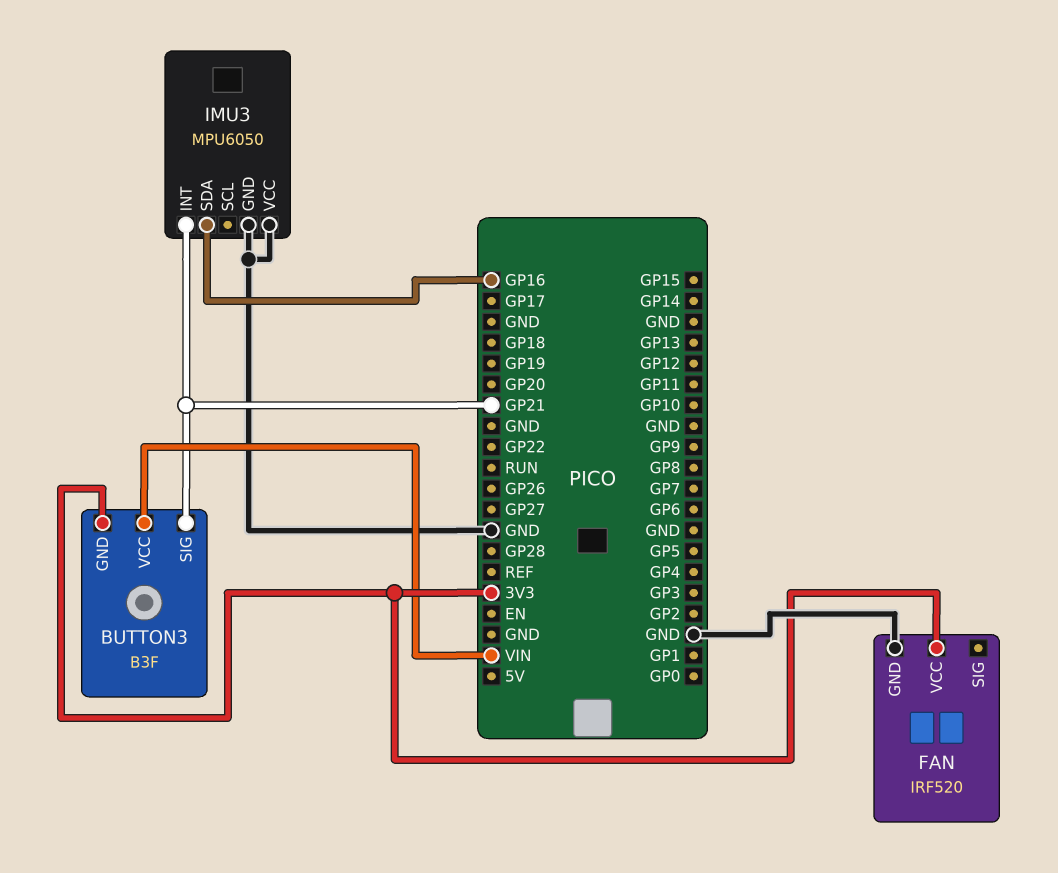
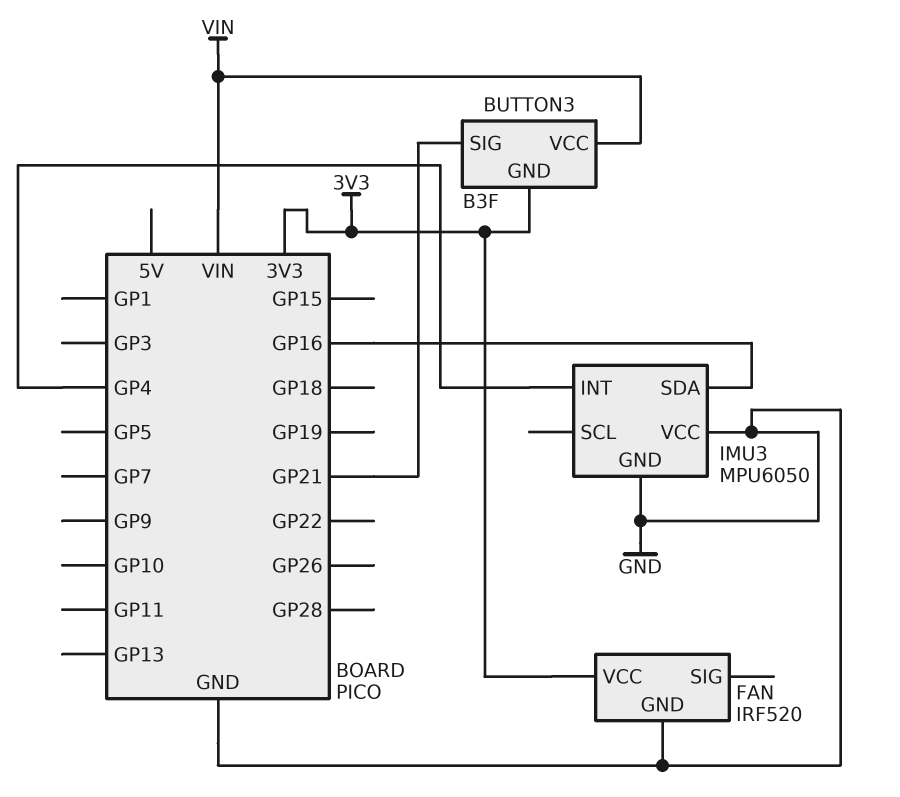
IMU3 pin INT: GP21 -> GP4

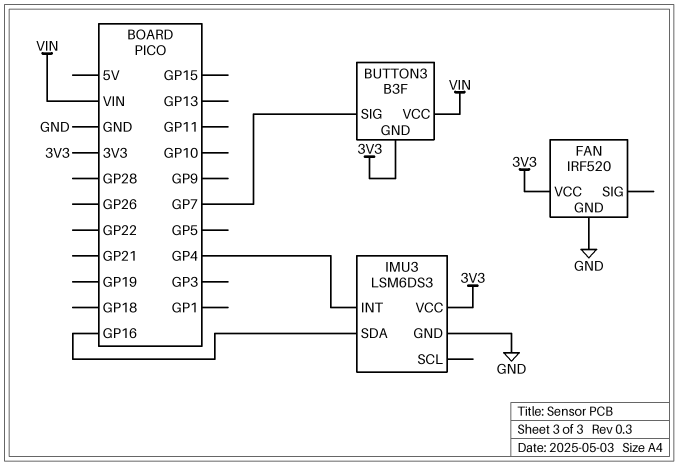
BUTTON3 pin SIG: GP21 -> GP7
IMU3: MPU6050 -> LSM6DS3
IMU3 pin VCC: GND -> 3V3

